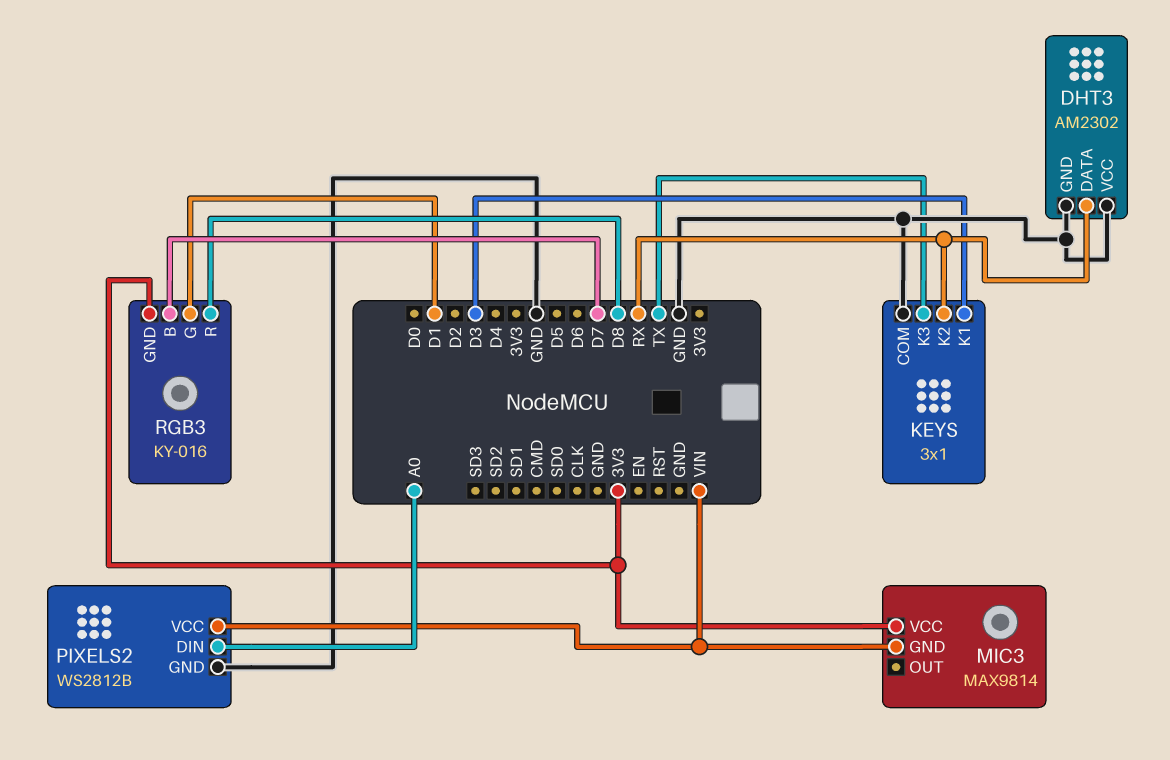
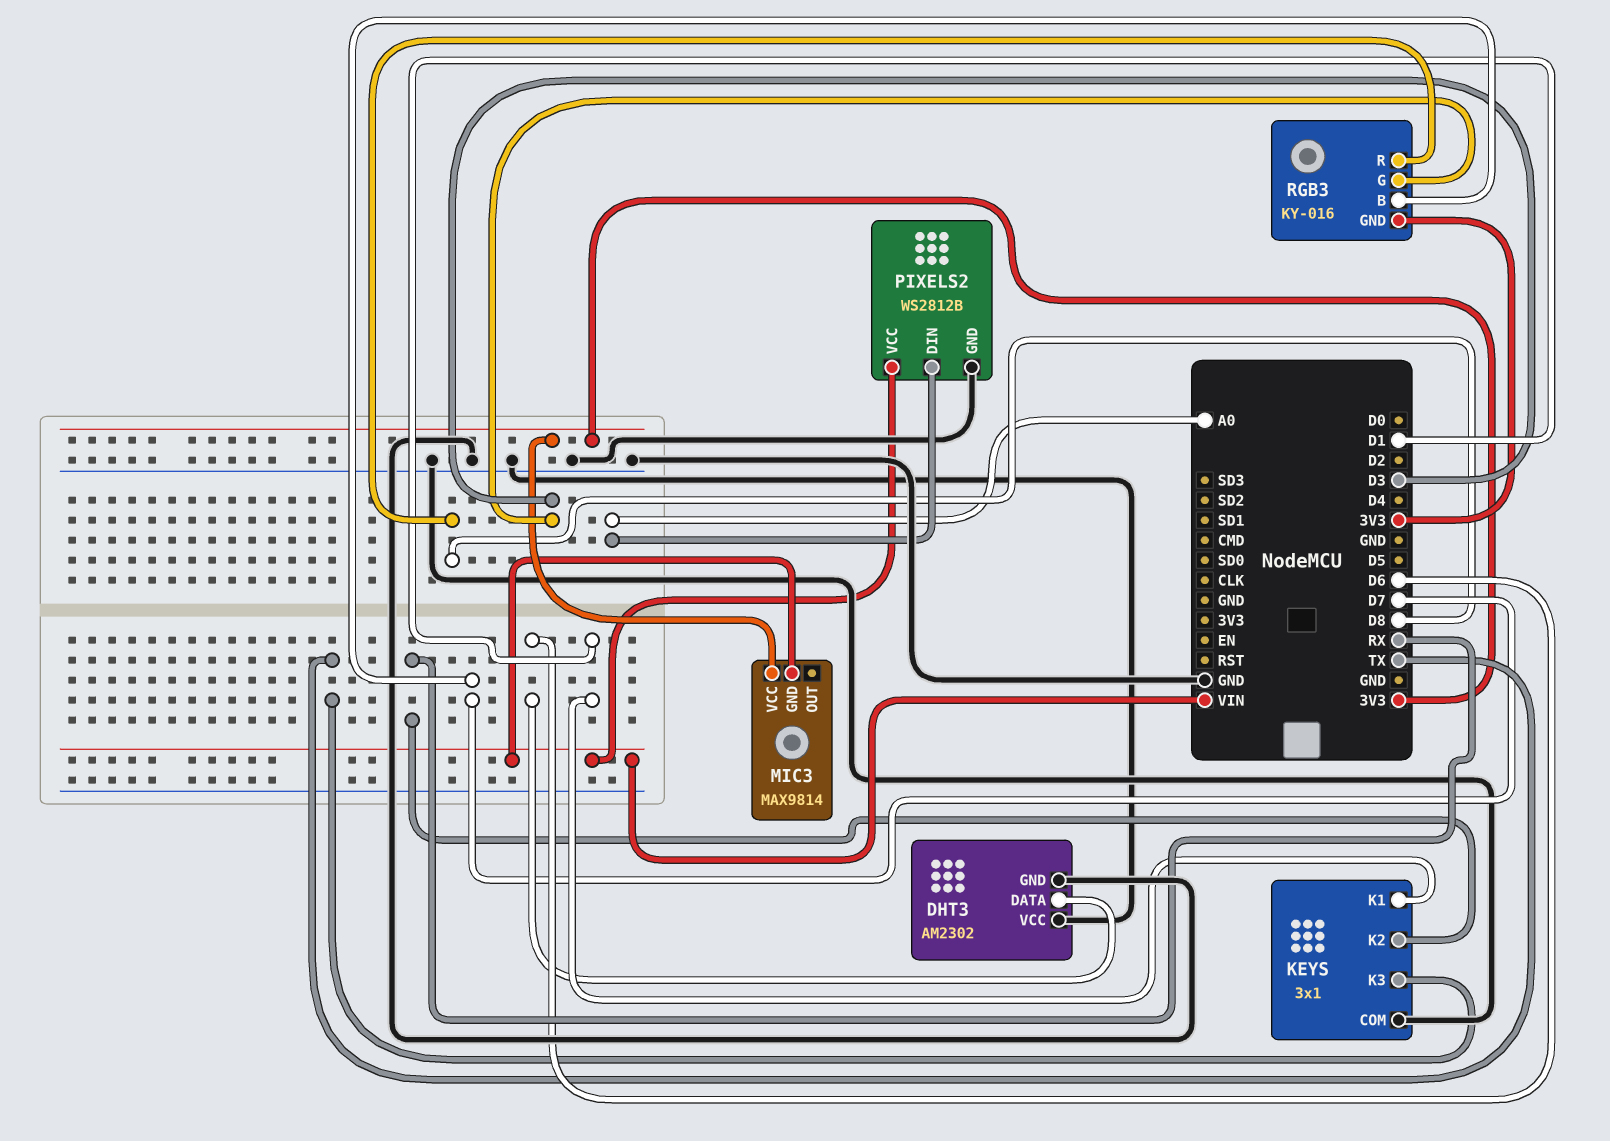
DHT3 pin DATA: RX -> D6
KEYS pin K1: D3 -> D1
RGB3 pin G: D1 -> D3

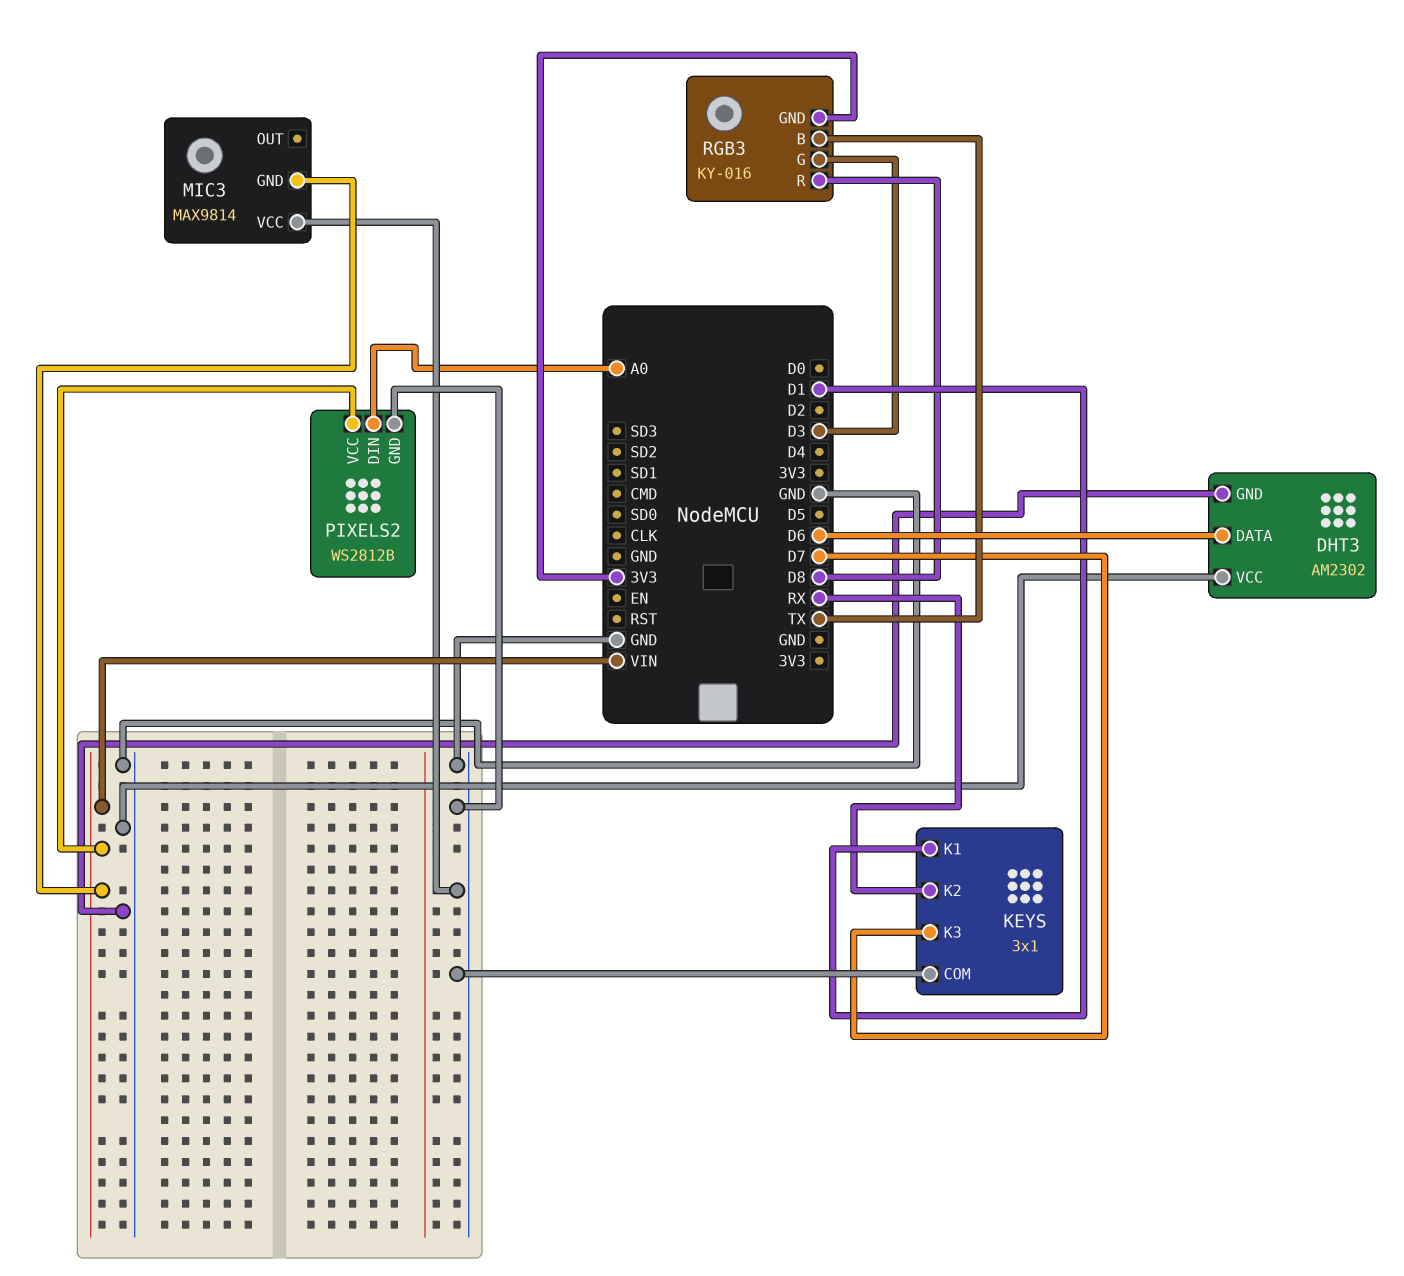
KEYS pin K3: TX -> D7
MIC3 pin VCC: 3V3 -> GND
RGB3 pin B: D7 -> TX

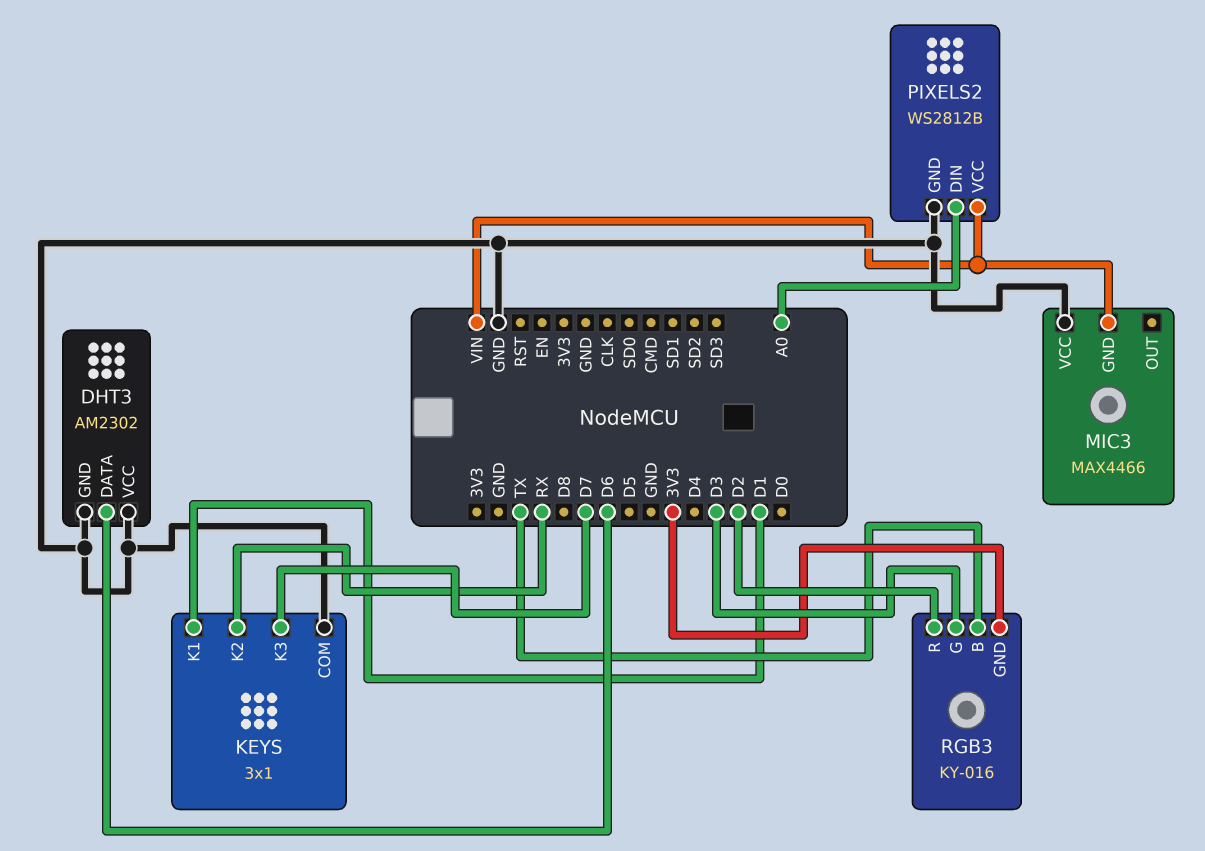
MIC3: MAX9814 -> MAX4466
RGB3 pin R: D8 -> D2

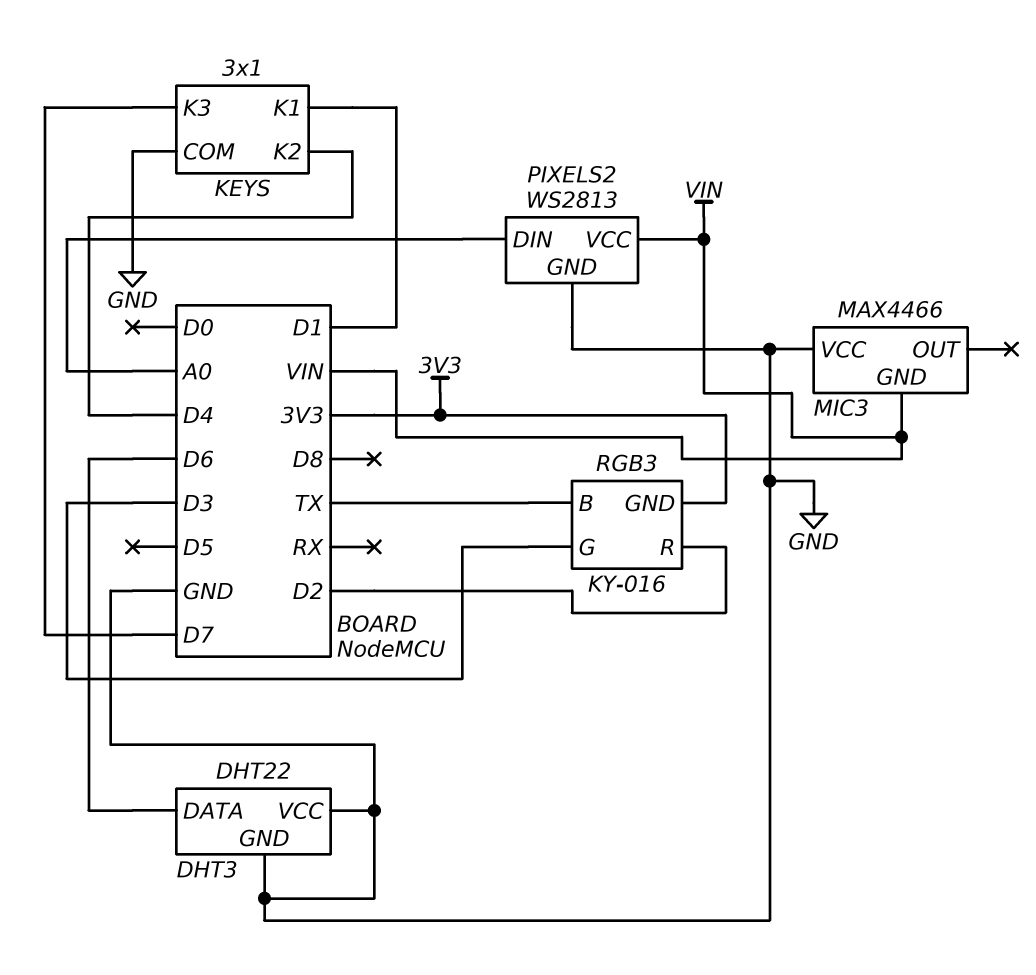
DHT3: AM2302 -> DHT22
KEYS pin K2: RX -> D4
PIXELS2: WS2812B -> WS2813

